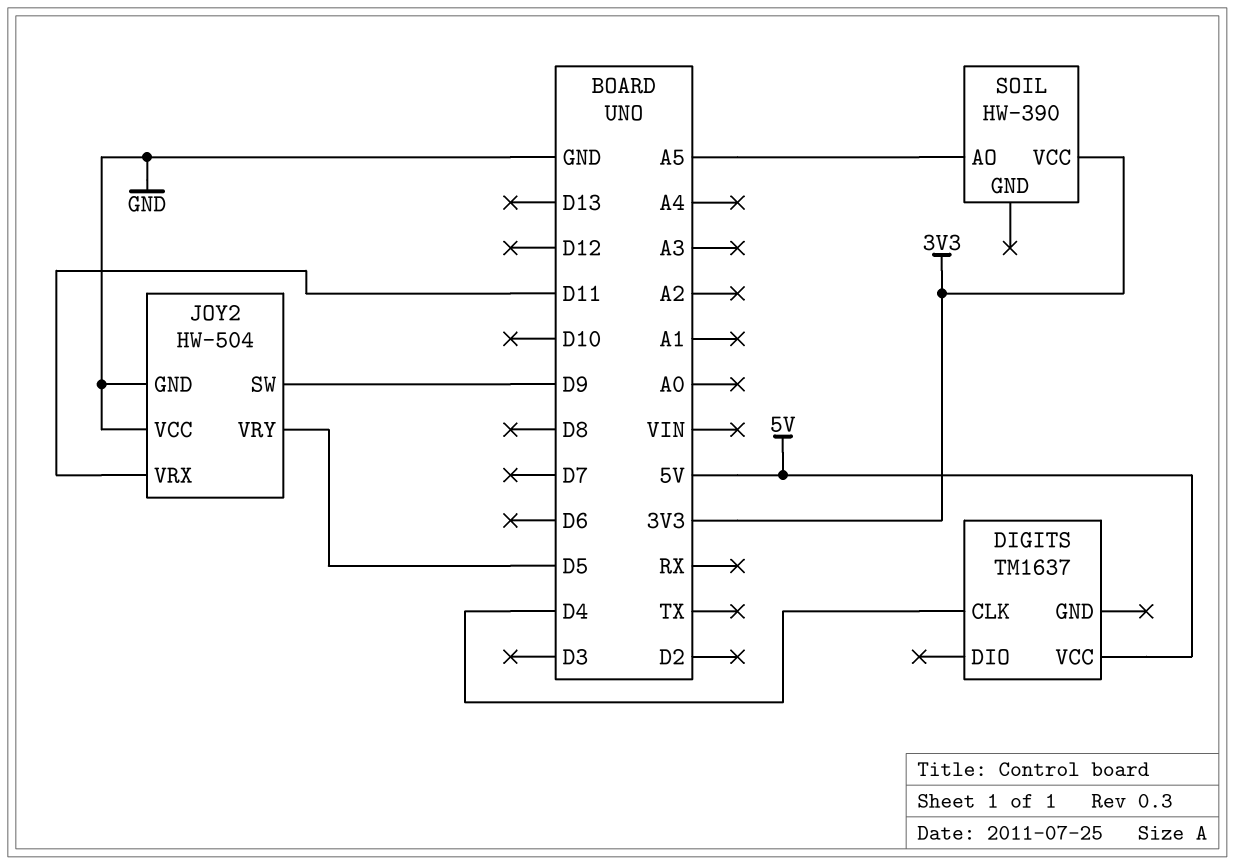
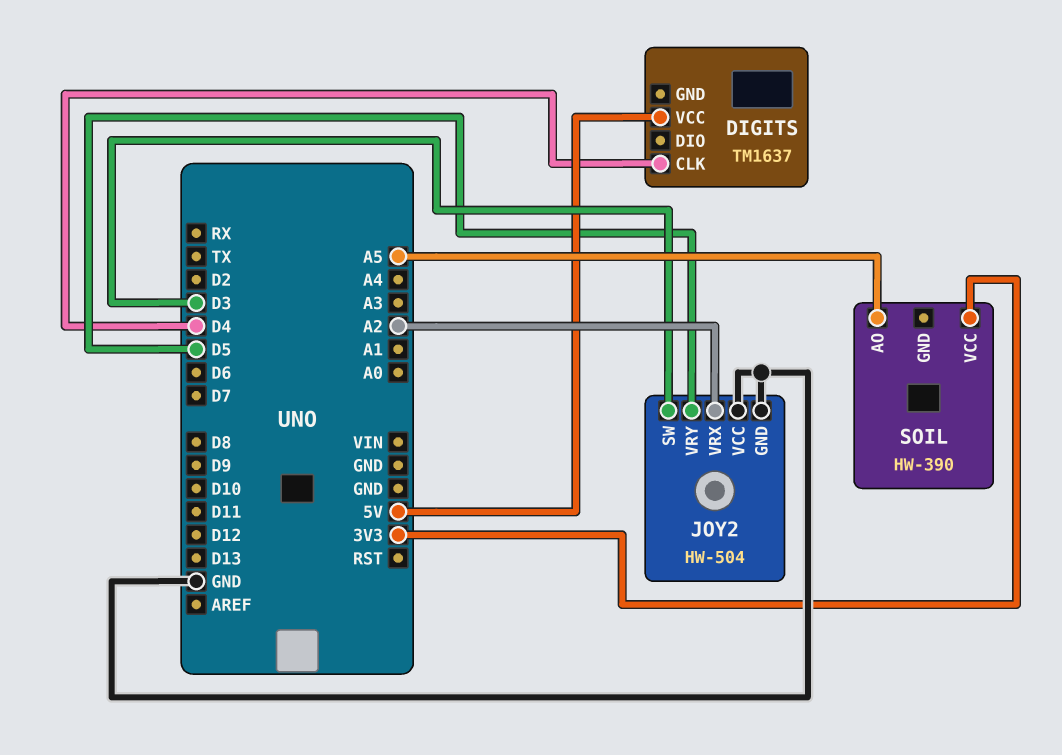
JOY2 pin SW: D9 -> D3
JOY2 pin VRX: D11 -> A2

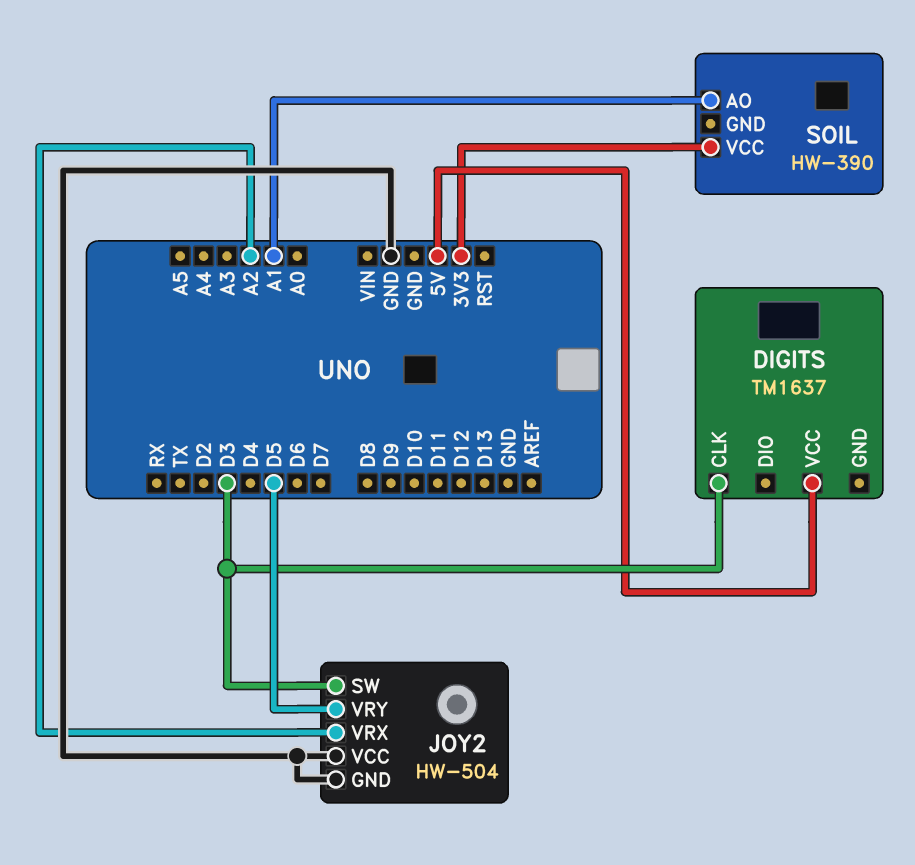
DIGITS pin CLK: D4 -> D3
SOIL pin AO: A5 -> A1

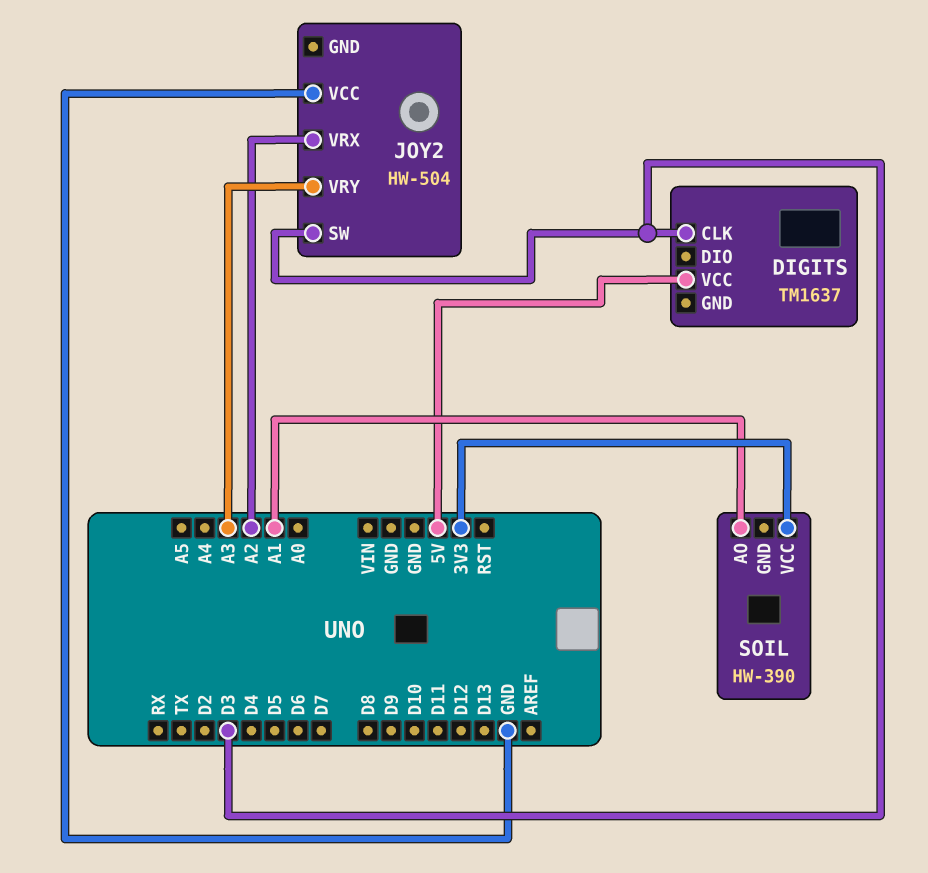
JOY2 pin GND: GND -> none
JOY2 pin VRY: D5 -> A3

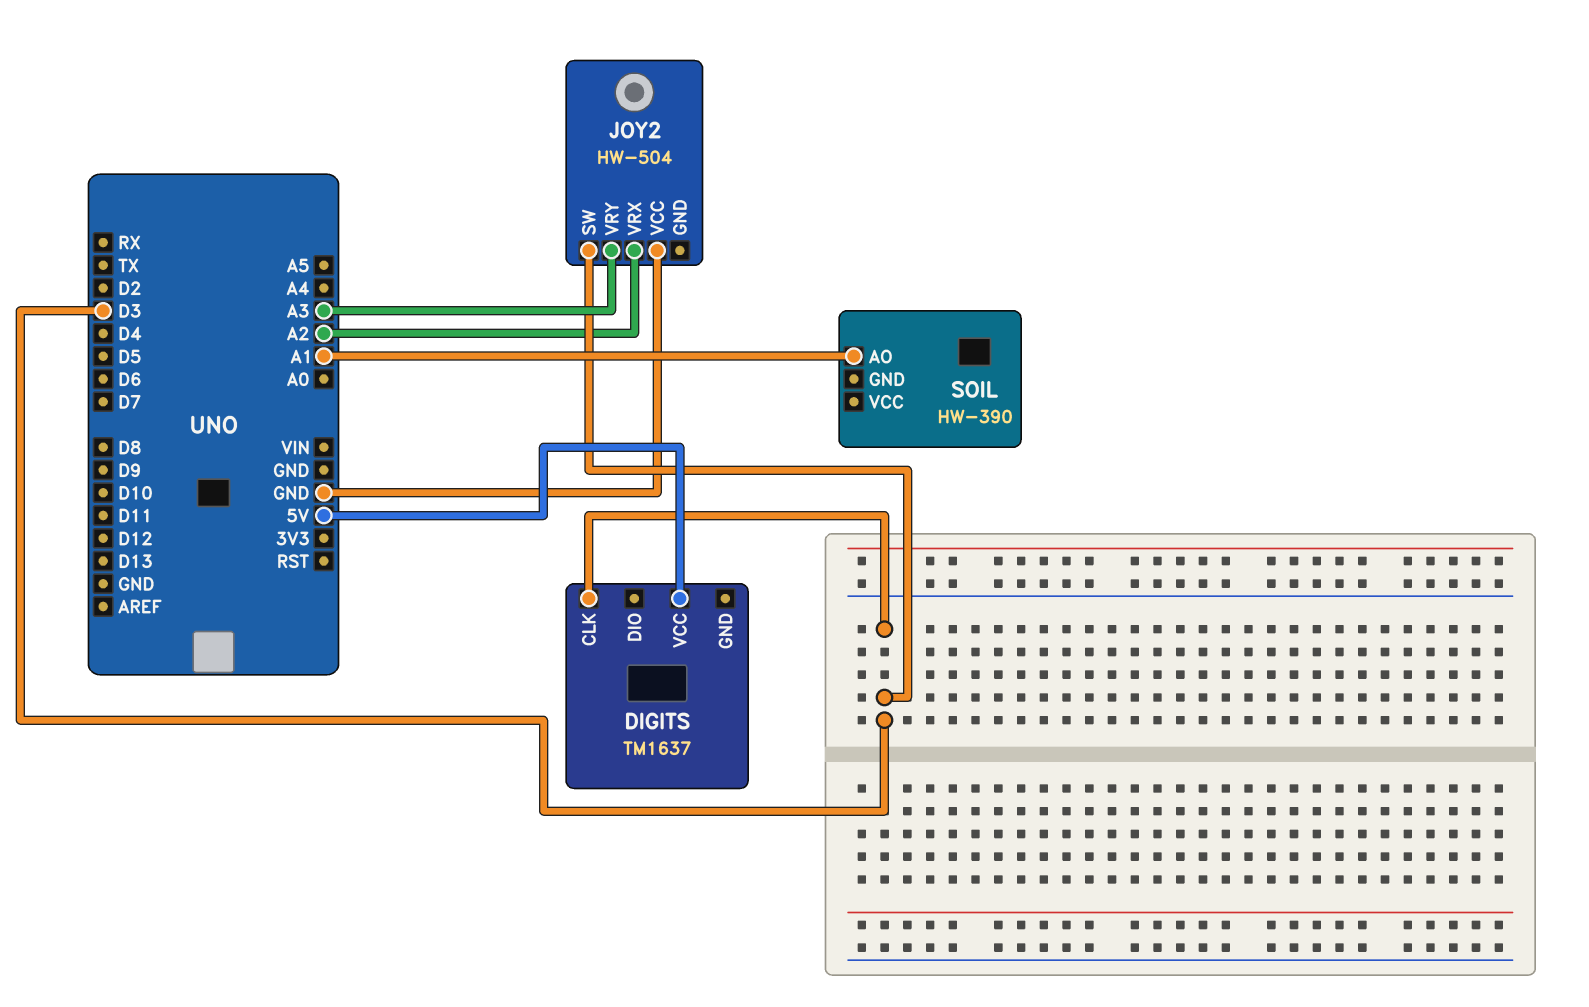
SOIL pin VCC: 3V3 -> none

